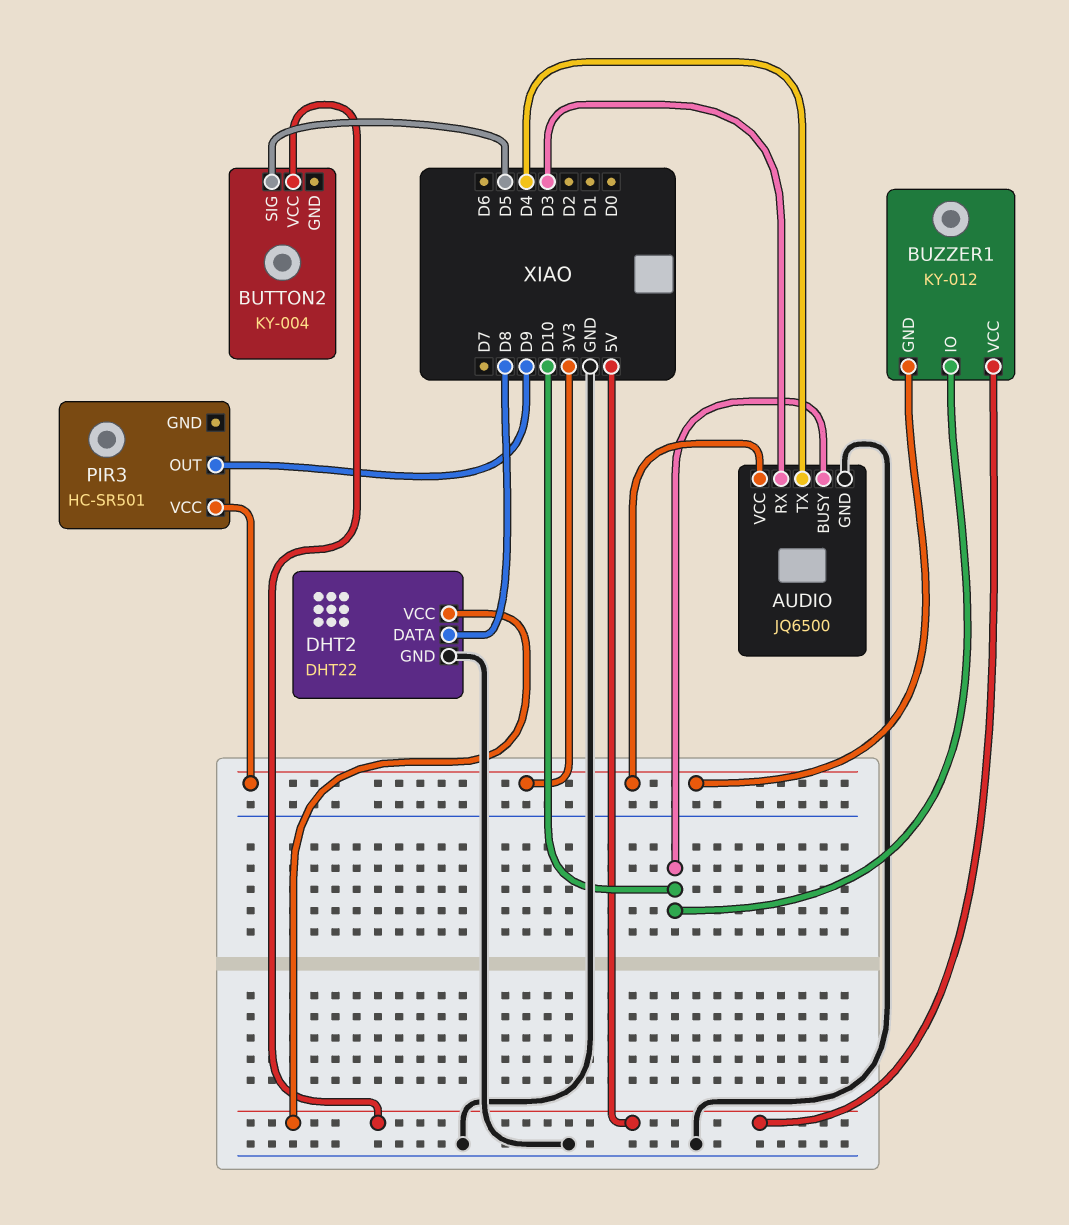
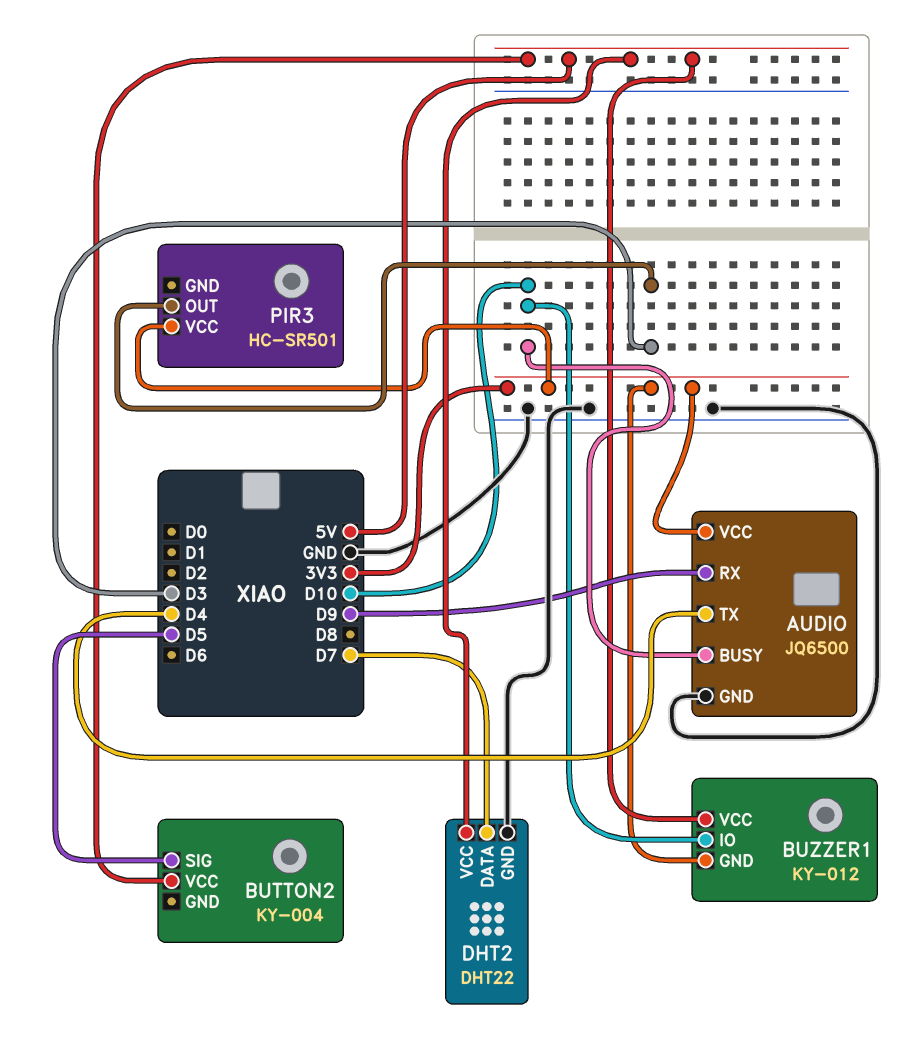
AUDIO pin RX: D3 -> D9
DHT2 pin DATA: D8 -> D7
PIR3 pin OUT: D9 -> D3

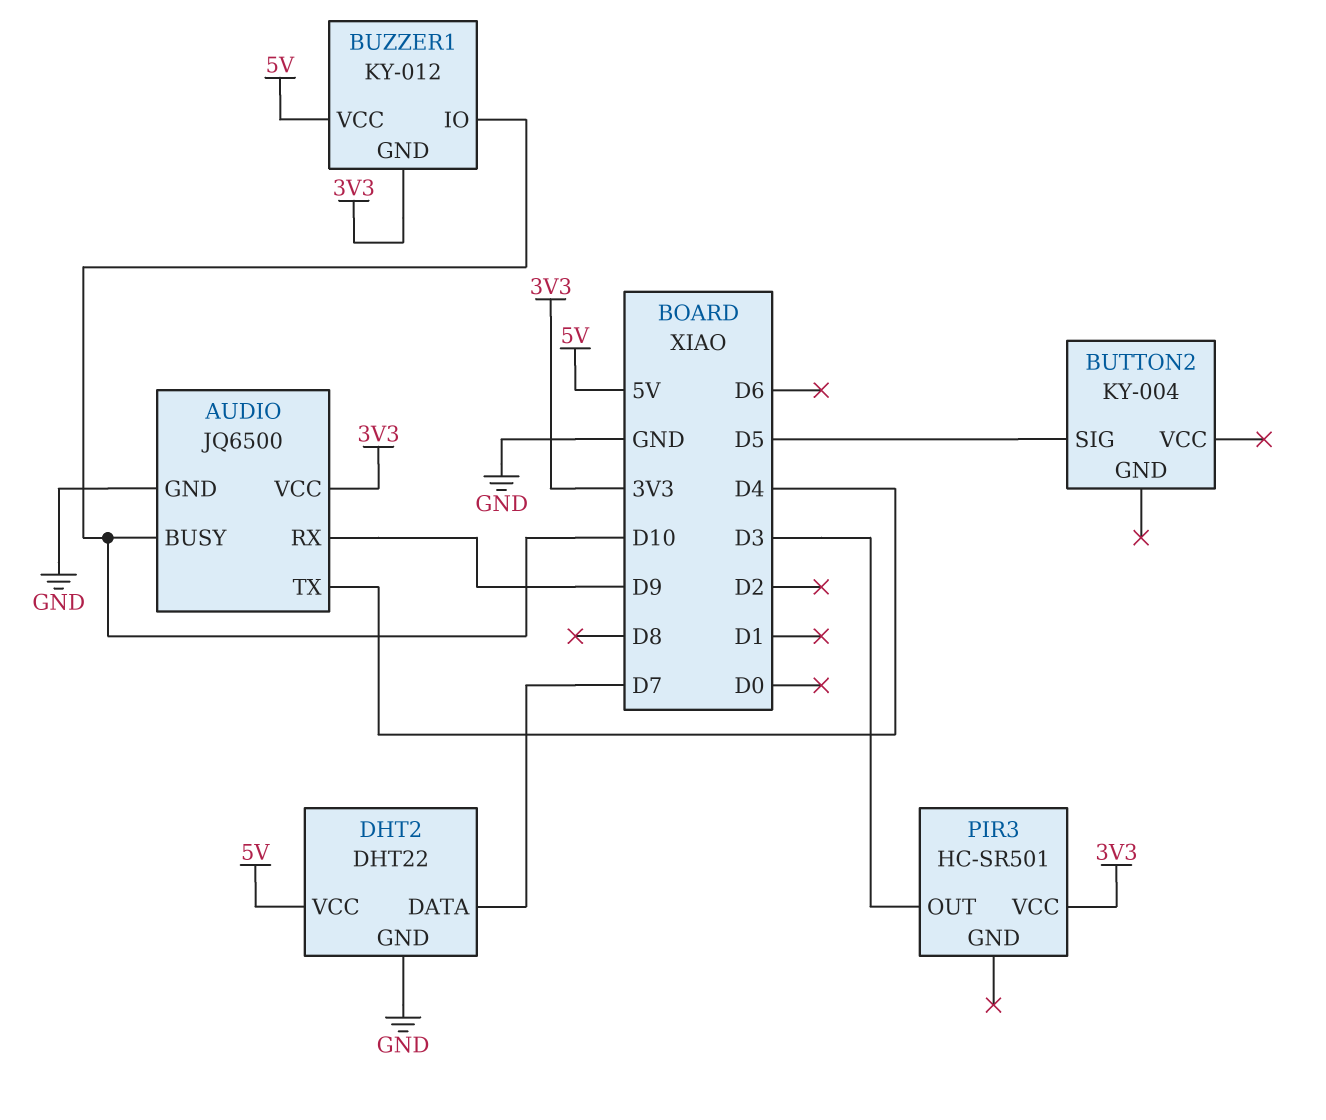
BUTTON2 pin VCC: 5V -> none

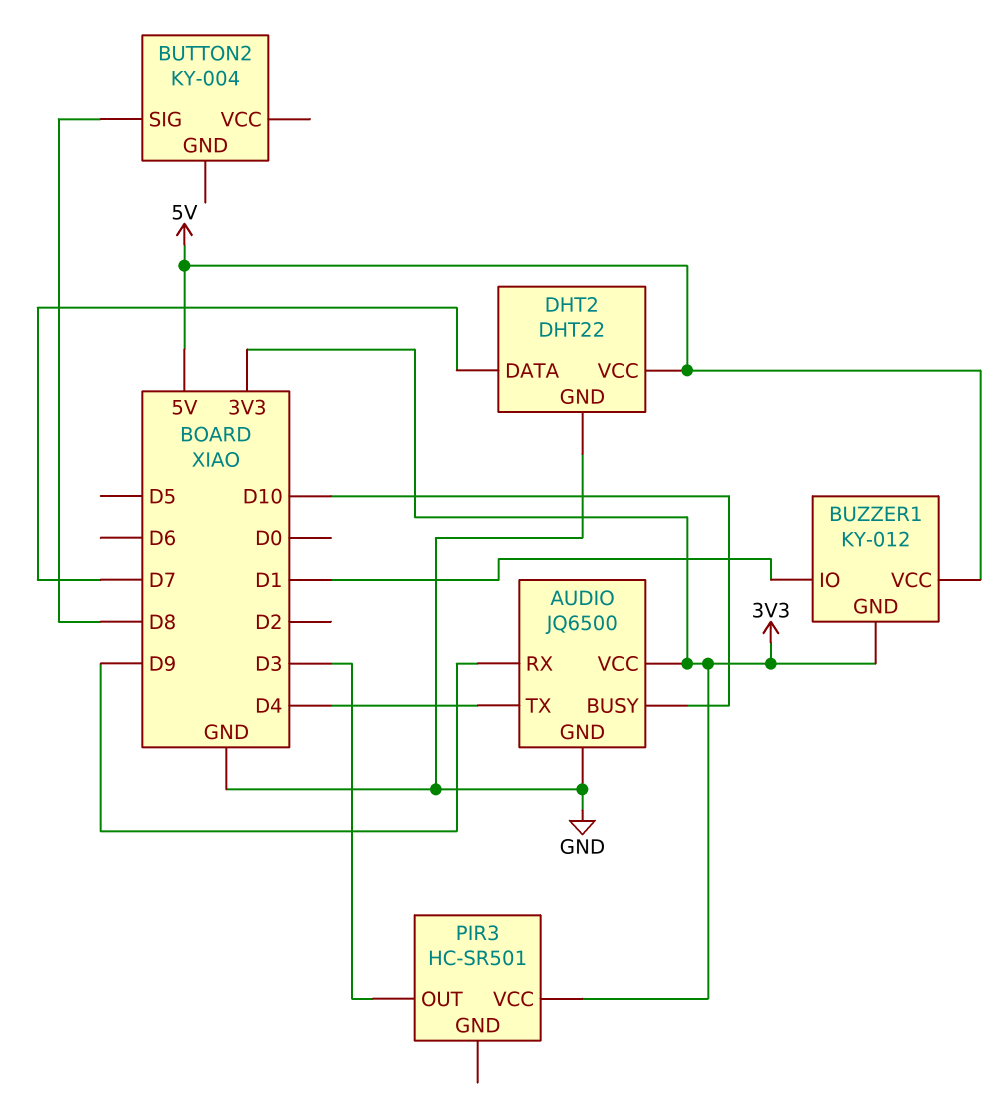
BUTTON2 pin SIG: D5 -> D8
BUZZER1 pin IO: D10 -> D1

